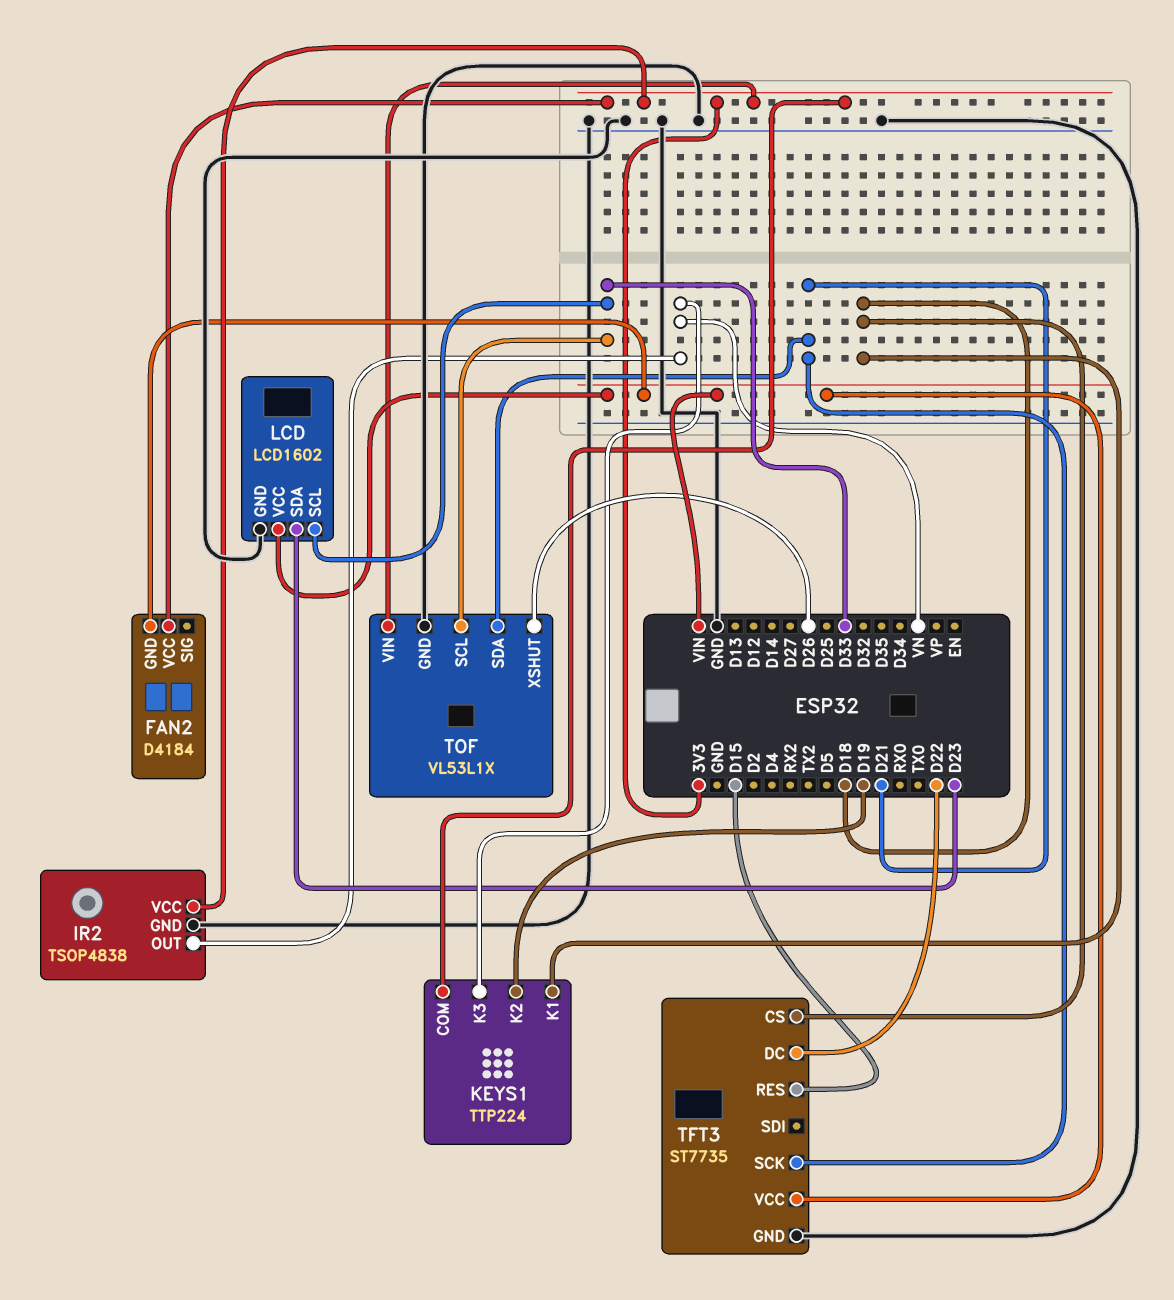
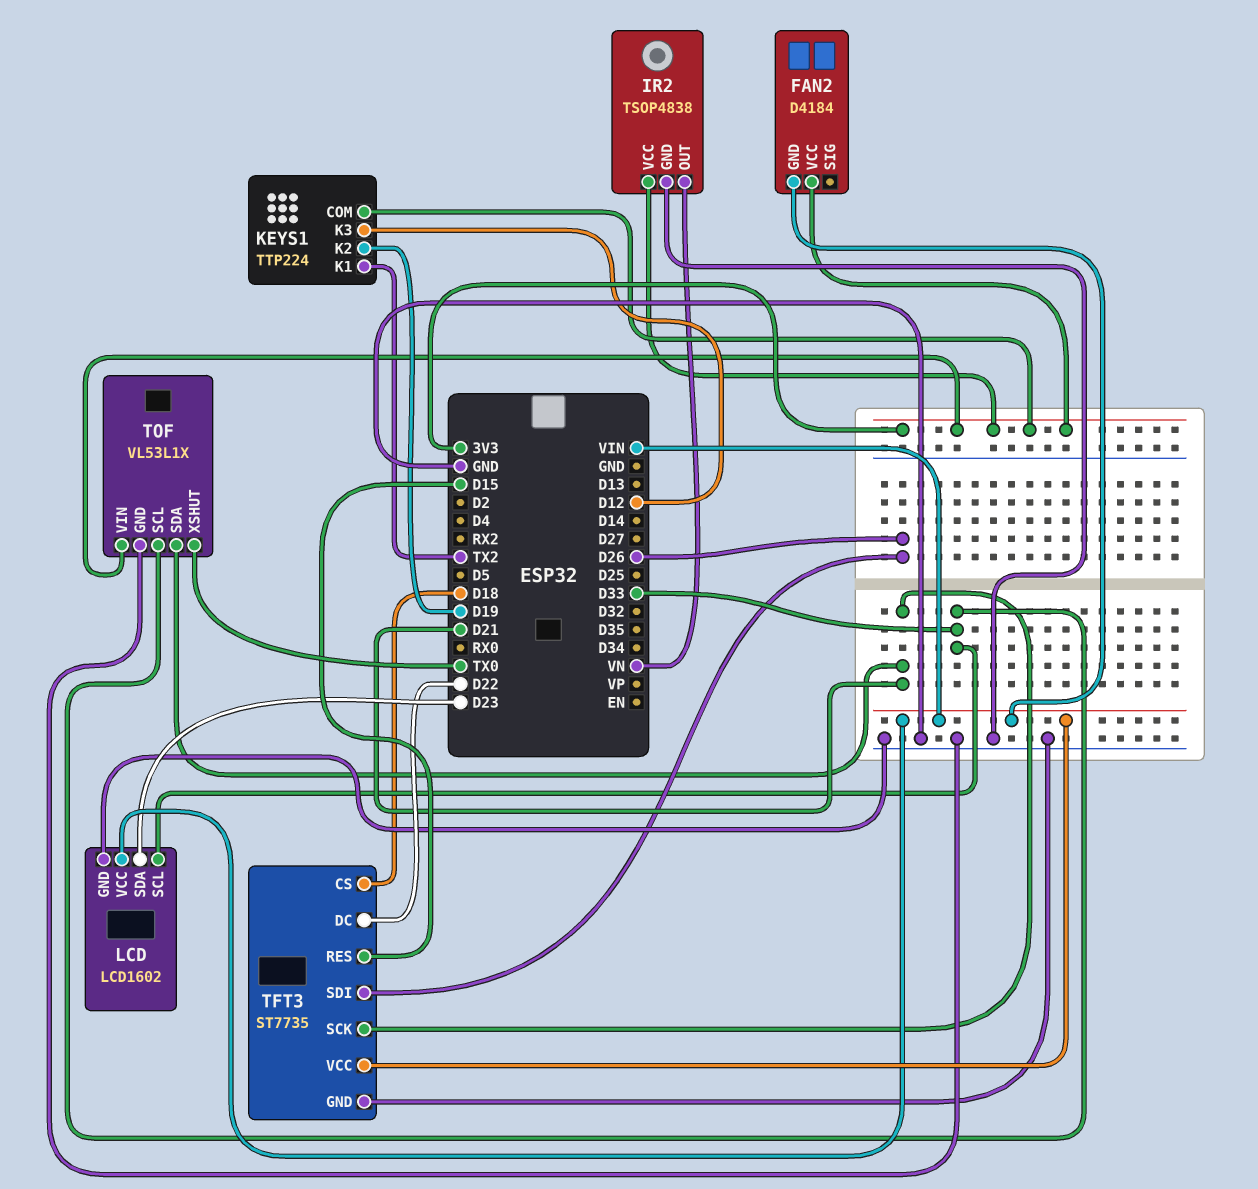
KEYS1 pin K1: D18 -> TX2
KEYS1 pin K3: VN -> D12
TFT3 pin SDI: none -> D26
TOF pin XSHUT: D26 -> TX0

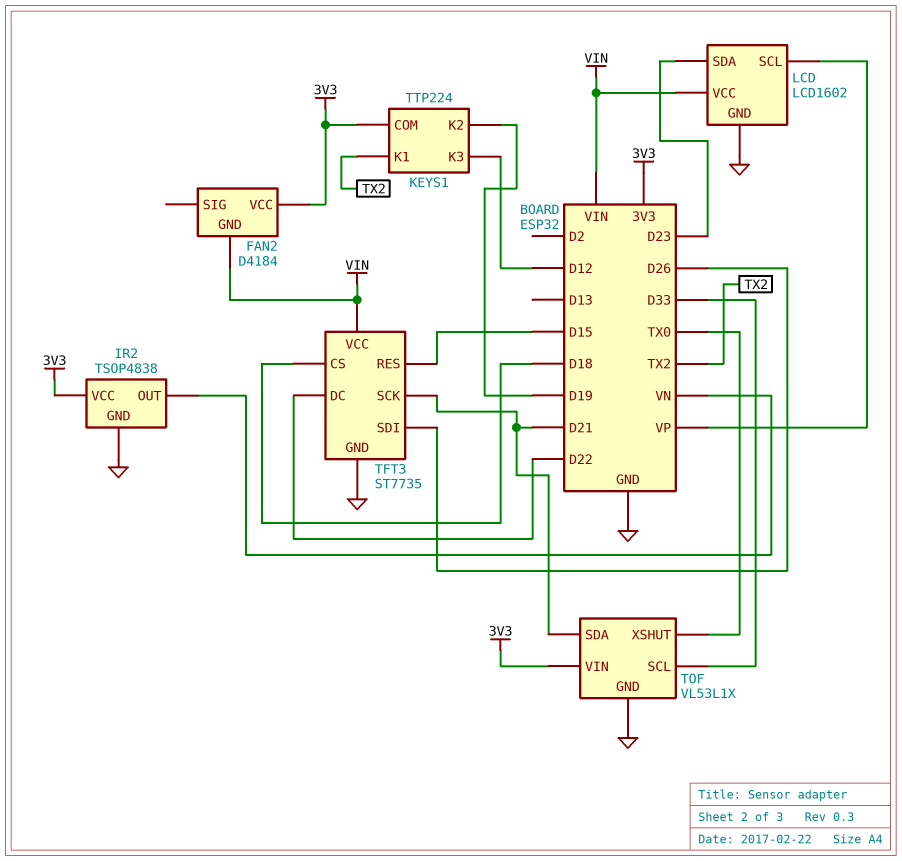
LCD pin SCL: D33 -> VP

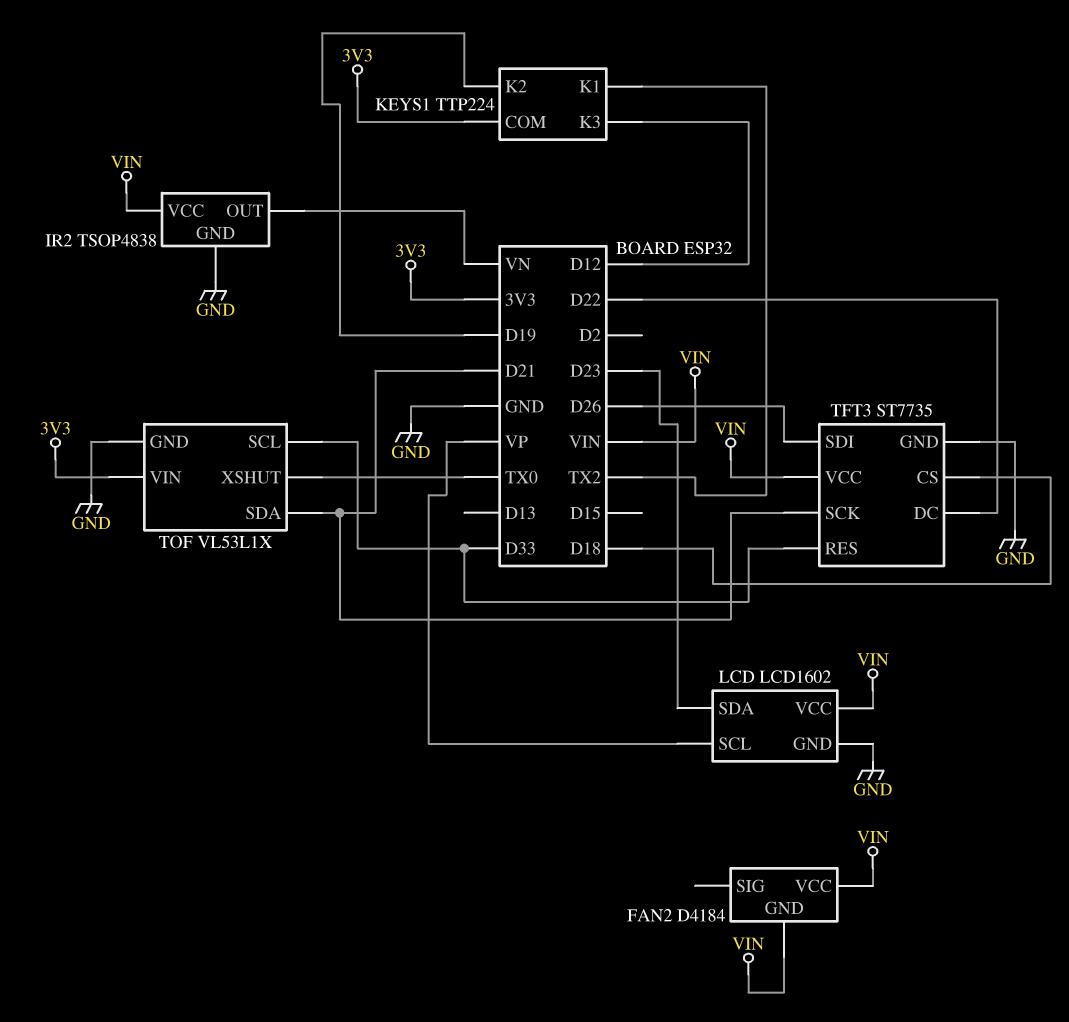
FAN2 pin VCC: 3V3 -> VIN
IR2 pin VCC: 3V3 -> VIN
TFT3 pin RES: D15 -> D33

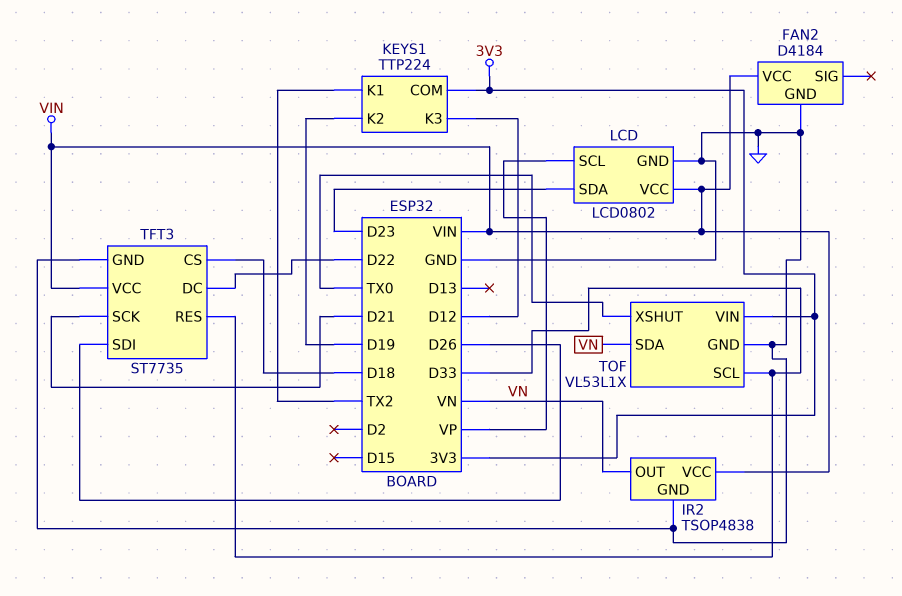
FAN2 pin GND: VIN -> GND
LCD: LCD1602 -> LCD0802
TOF pin SDA: D21 -> VN

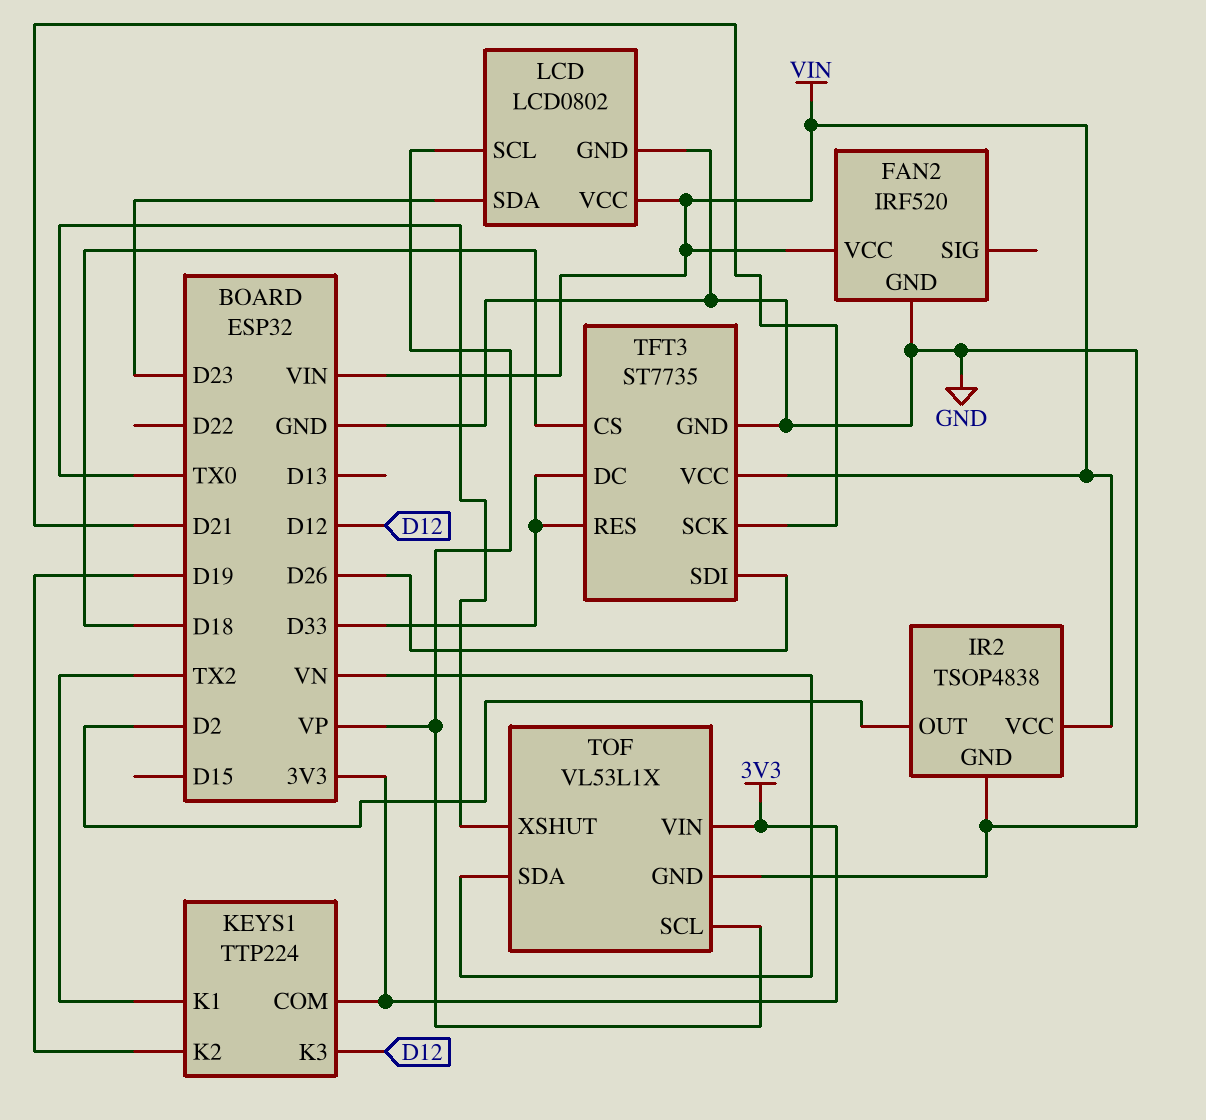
FAN2: D4184 -> IRF520
IR2 pin OUT: VN -> D2
TFT3 pin DC: D22 -> D33
TOF pin SCL: D33 -> VP

